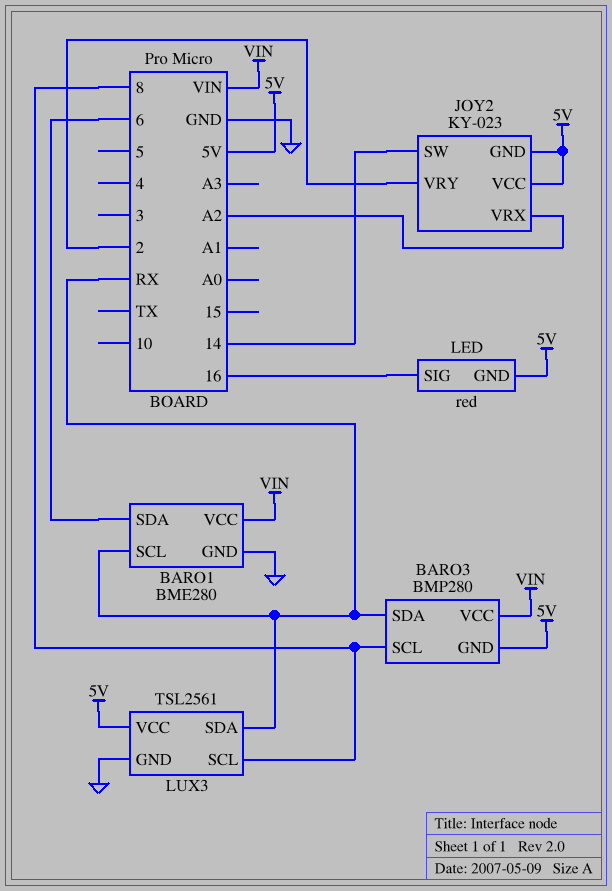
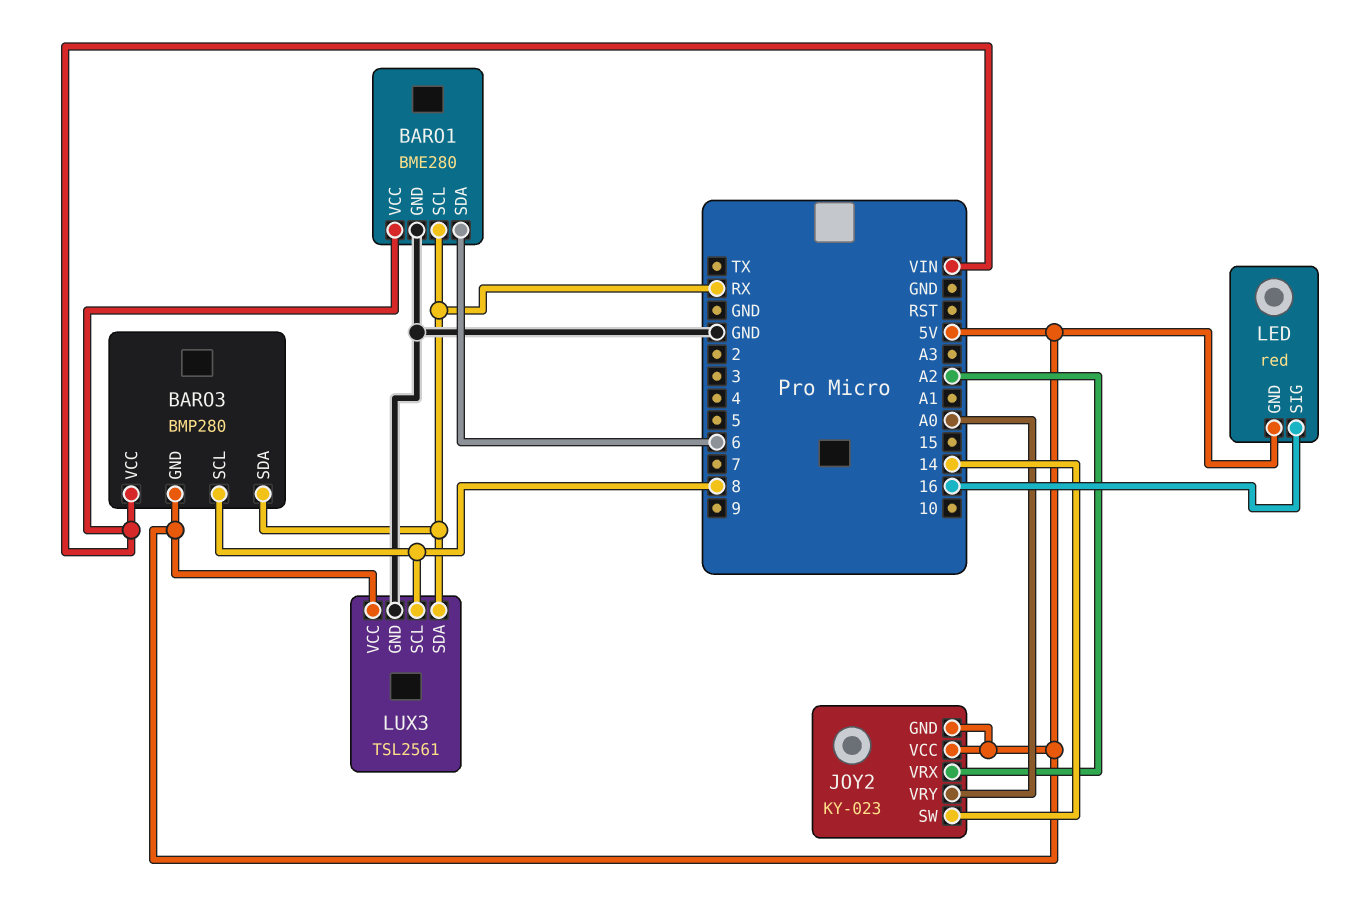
JOY2 pin VRY: 2 -> A0

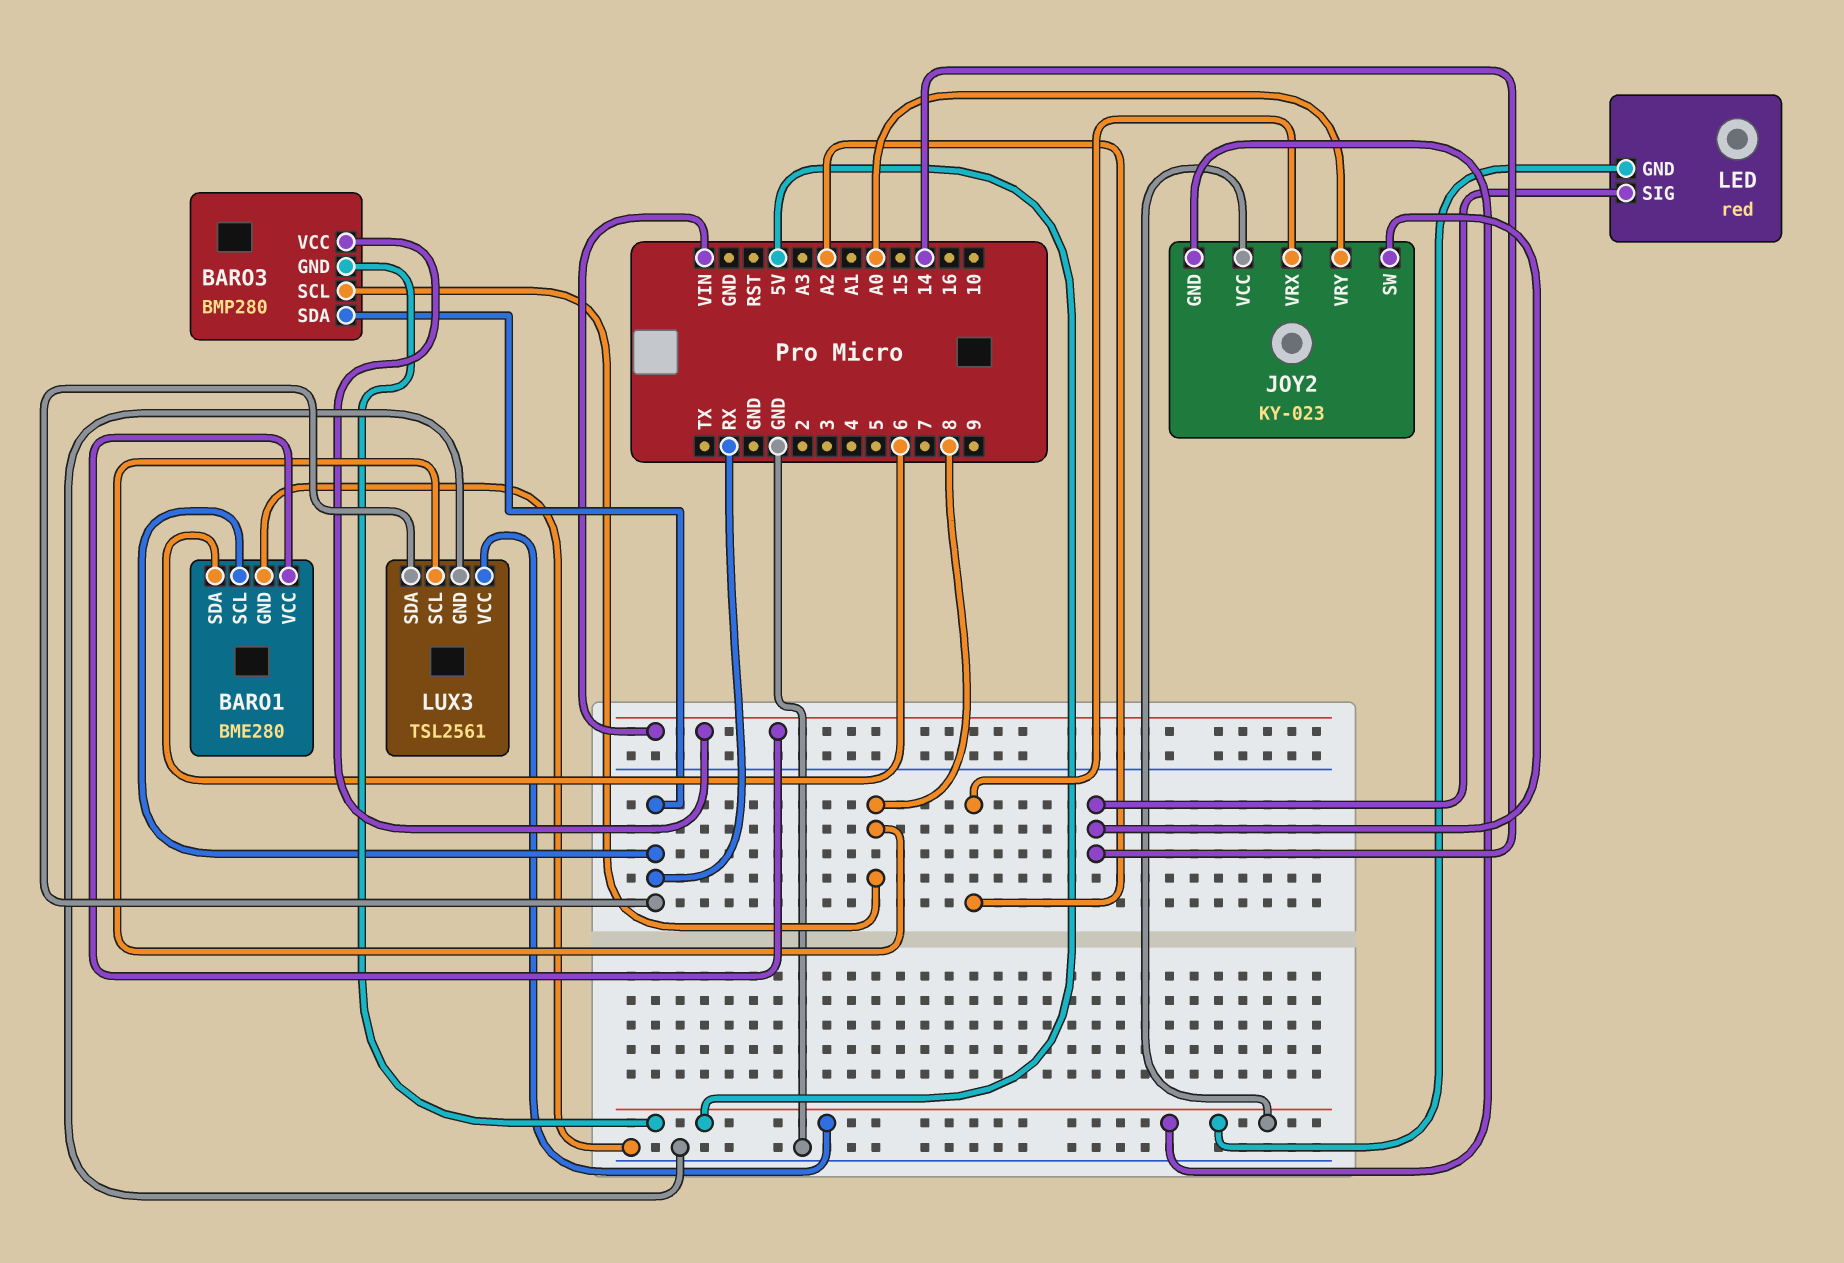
LED pin SIG: 16 -> 14

